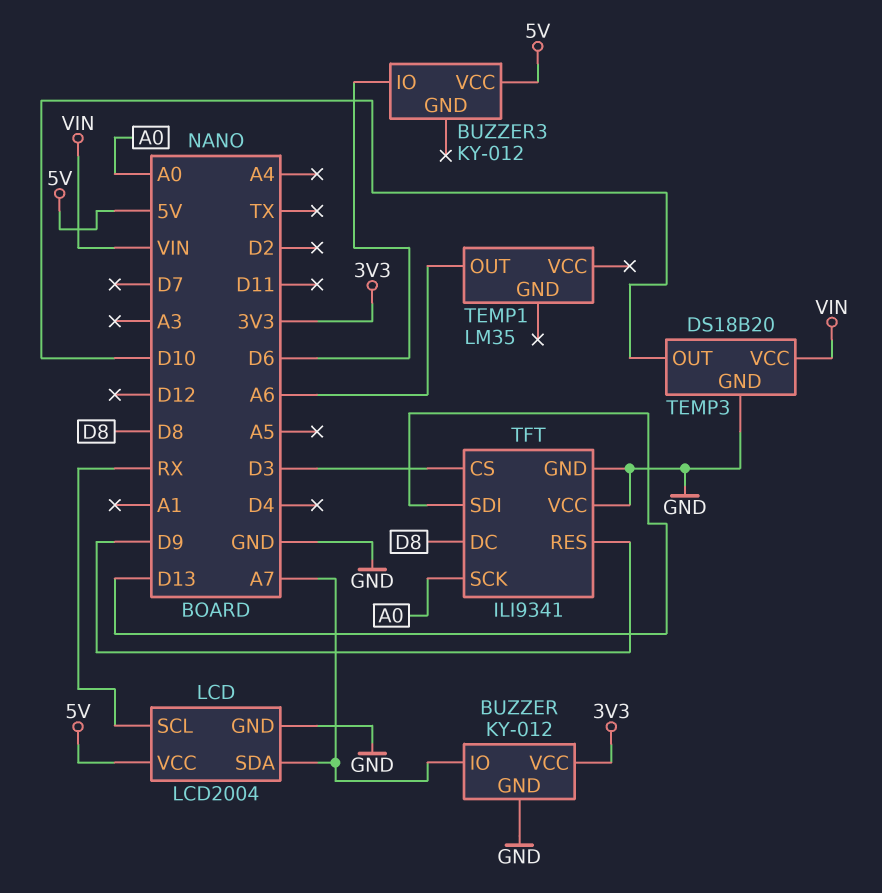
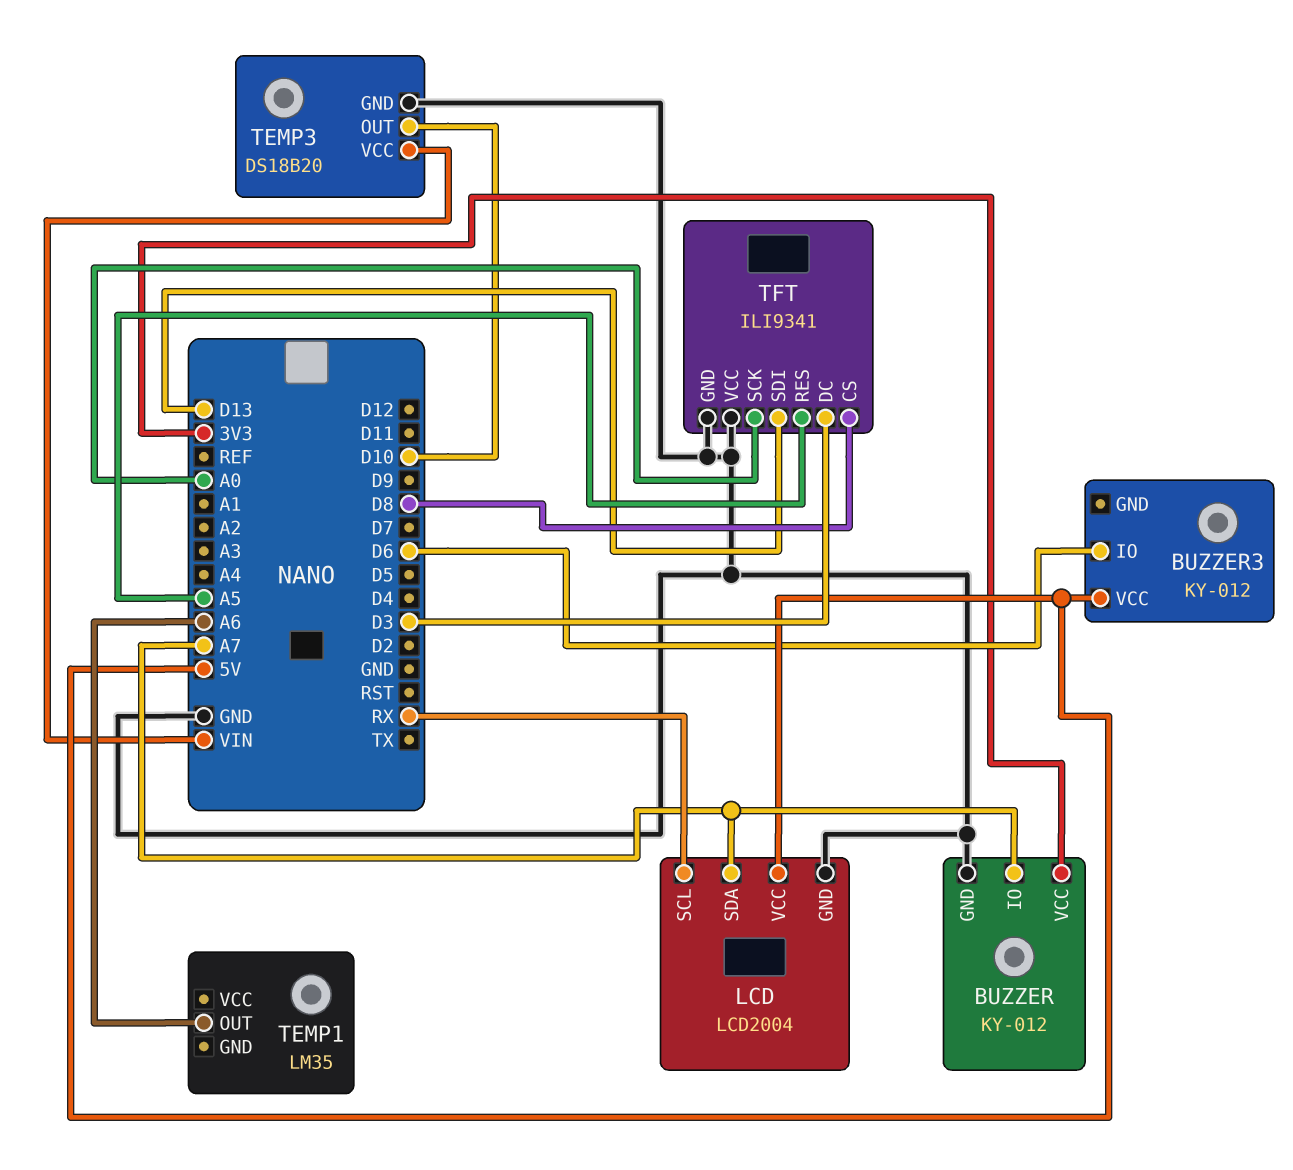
TFT pin CS: D3 -> D8
TFT pin DC: D8 -> D3
TFT pin RES: D9 -> A5

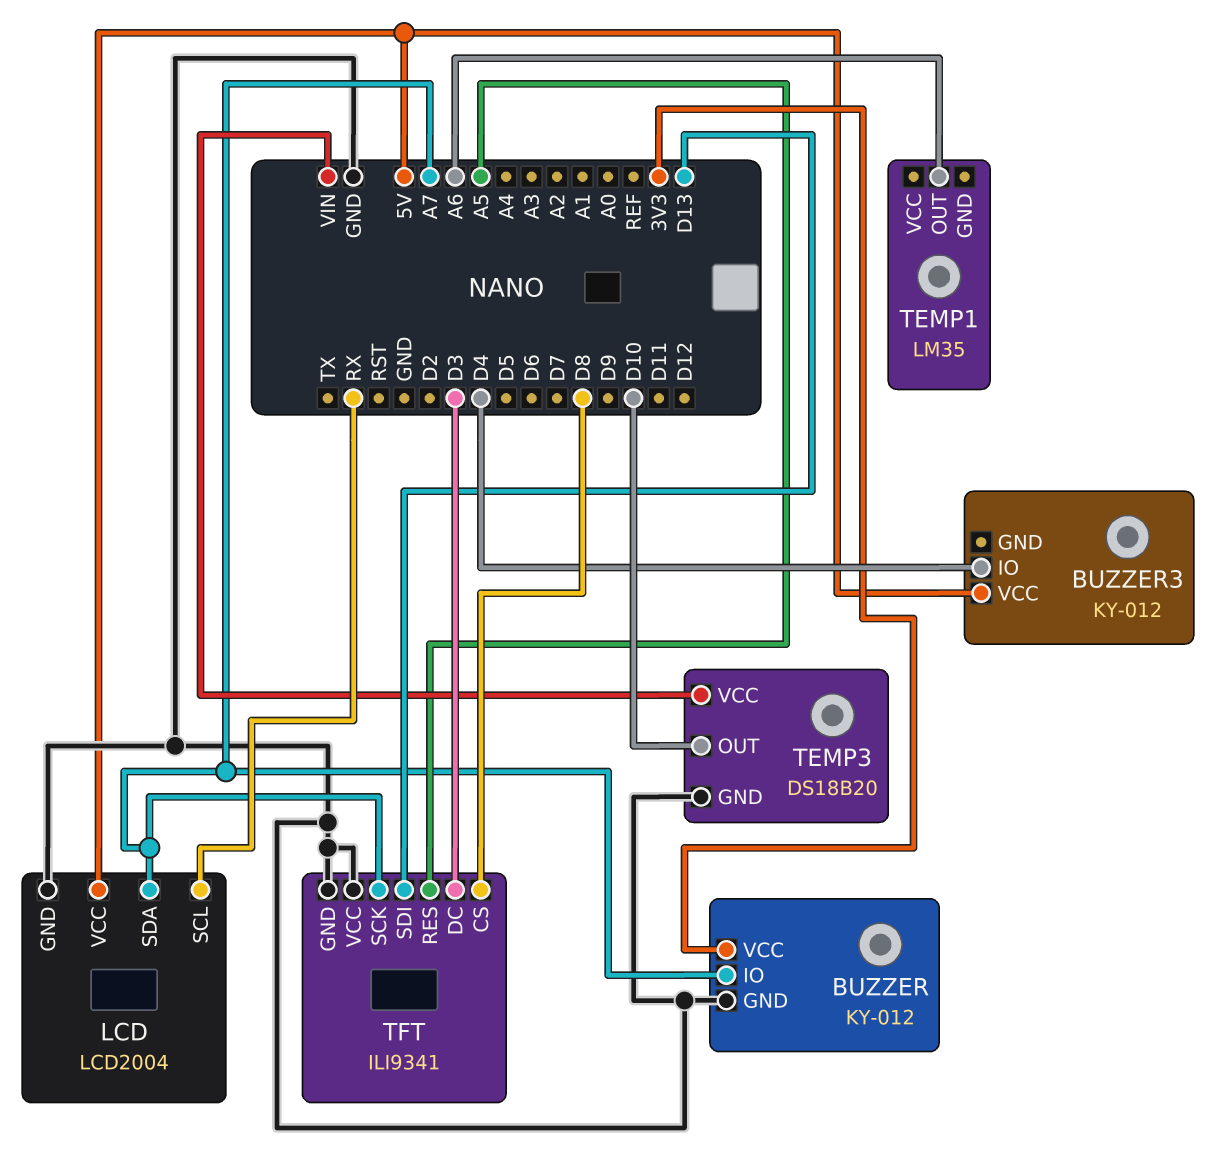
BUZZER3 pin IO: D6 -> D4
TFT pin SCK: A0 -> A7

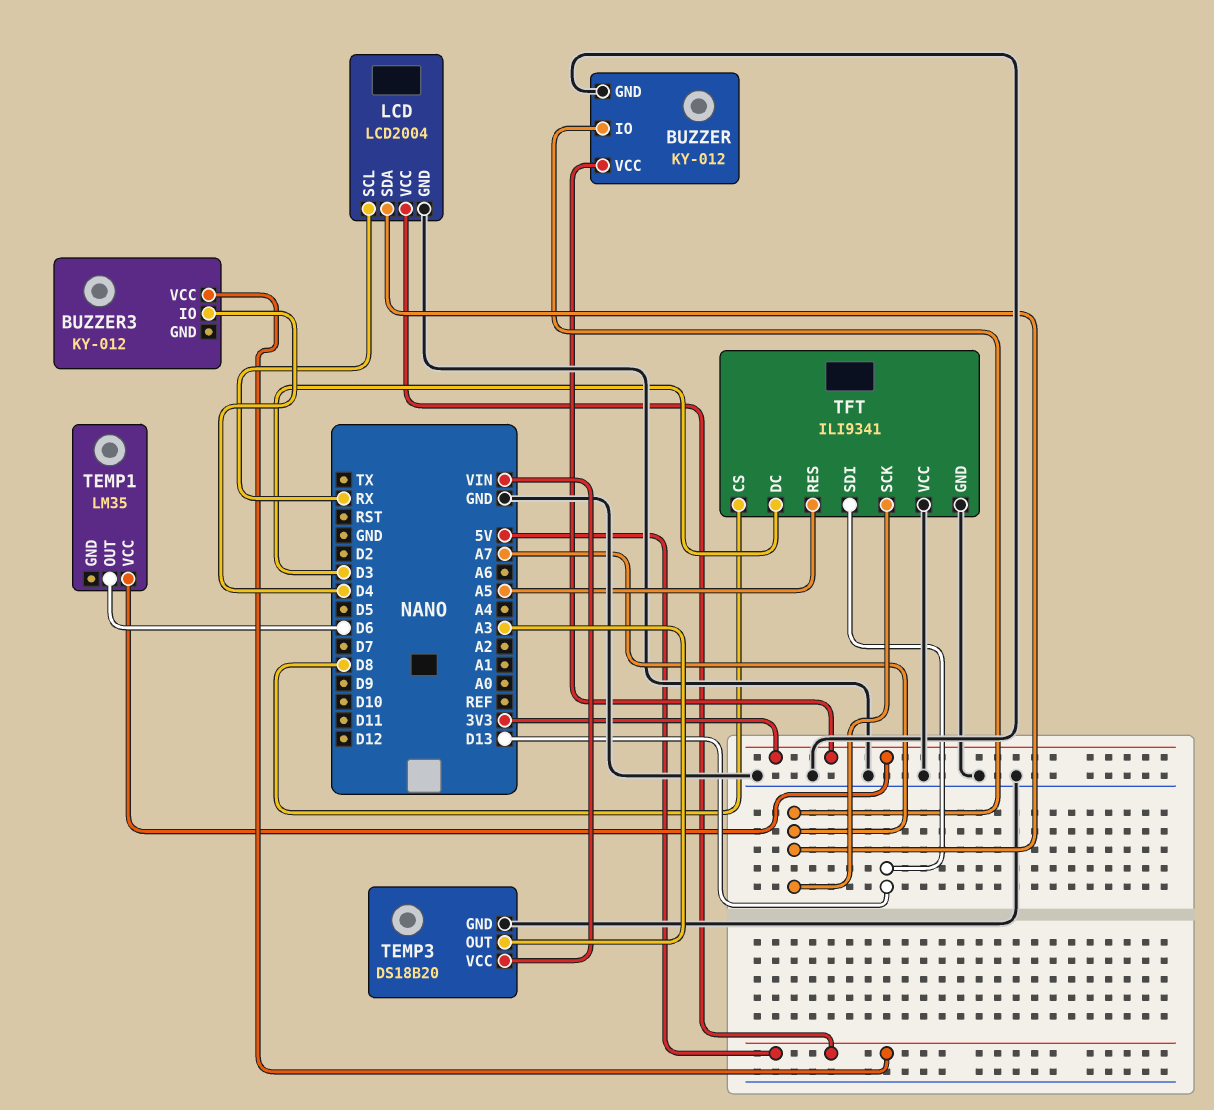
TEMP1 pin OUT: A6 -> D6
TEMP1 pin VCC: none -> 3V3
TEMP3 pin OUT: D10 -> A3

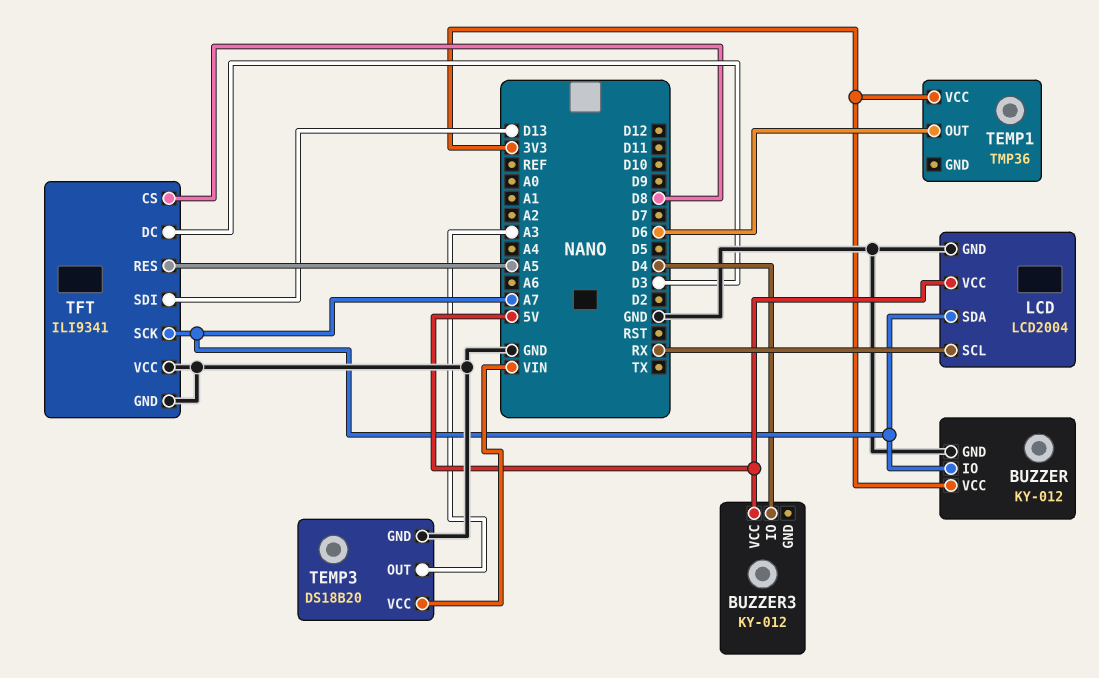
TEMP1: LM35 -> TMP36

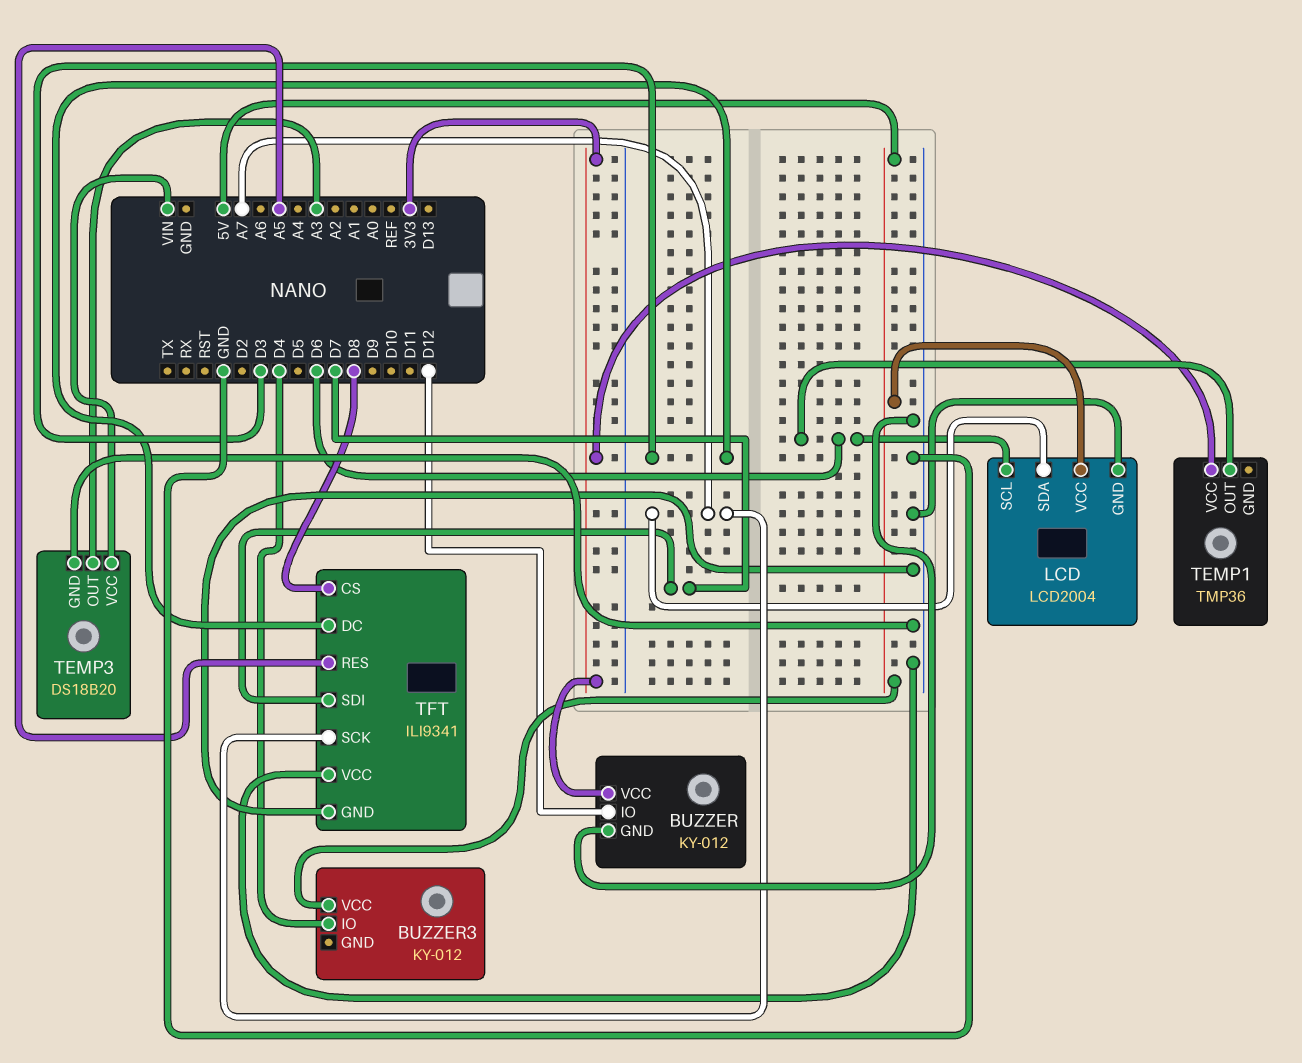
BUZZER pin IO: A7 -> D12
LCD pin SCL: RX -> D6
TFT pin SDI: D13 -> D7

